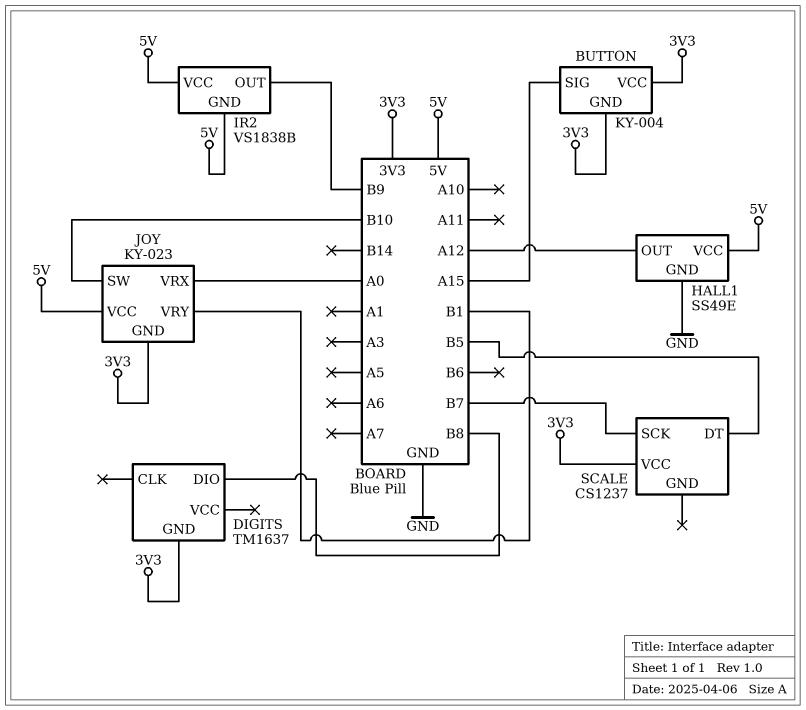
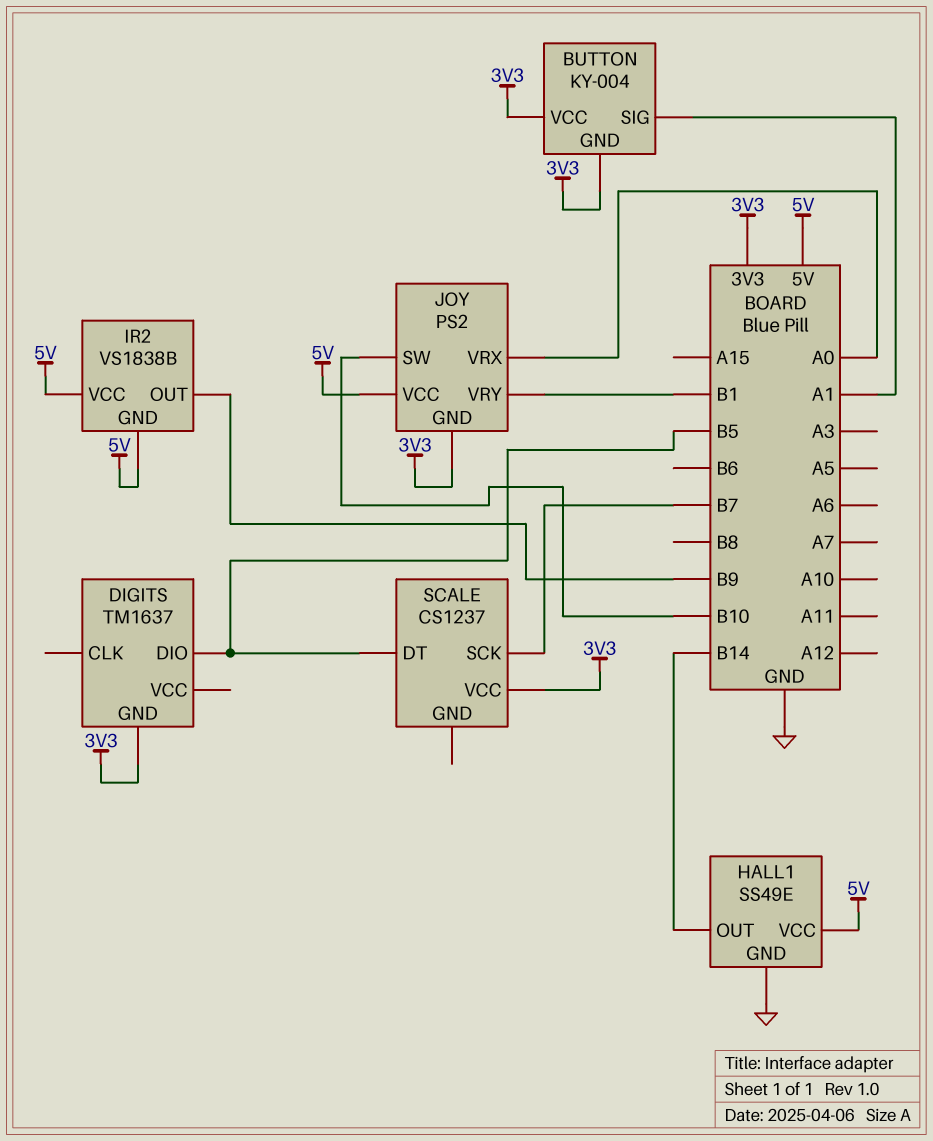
BUTTON pin SIG: A15 -> A1
DIGITS pin DIO: B8 -> B5
HALL1 pin OUT: A12 -> B14
JOY: KY-023 -> PS2

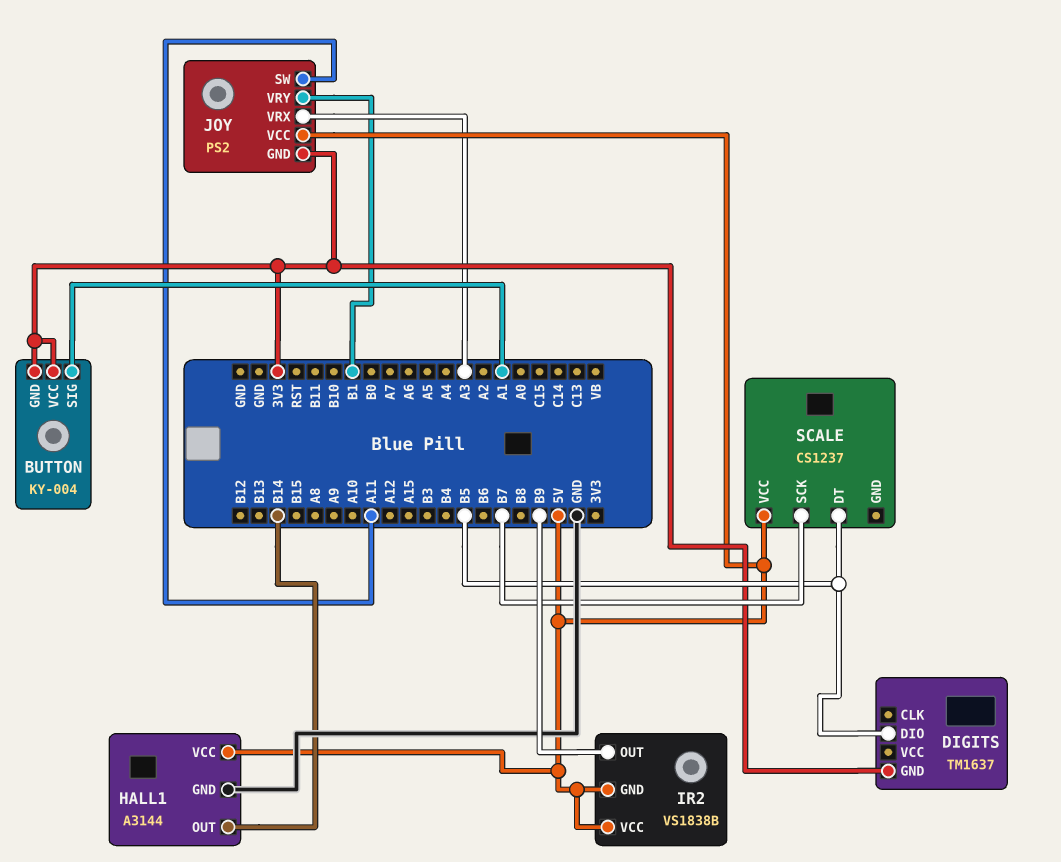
HALL1: SS49E -> A3144
JOY pin SW: B10 -> A11
JOY pin VRX: A0 -> A3
SCALE pin VCC: 3V3 -> 5V

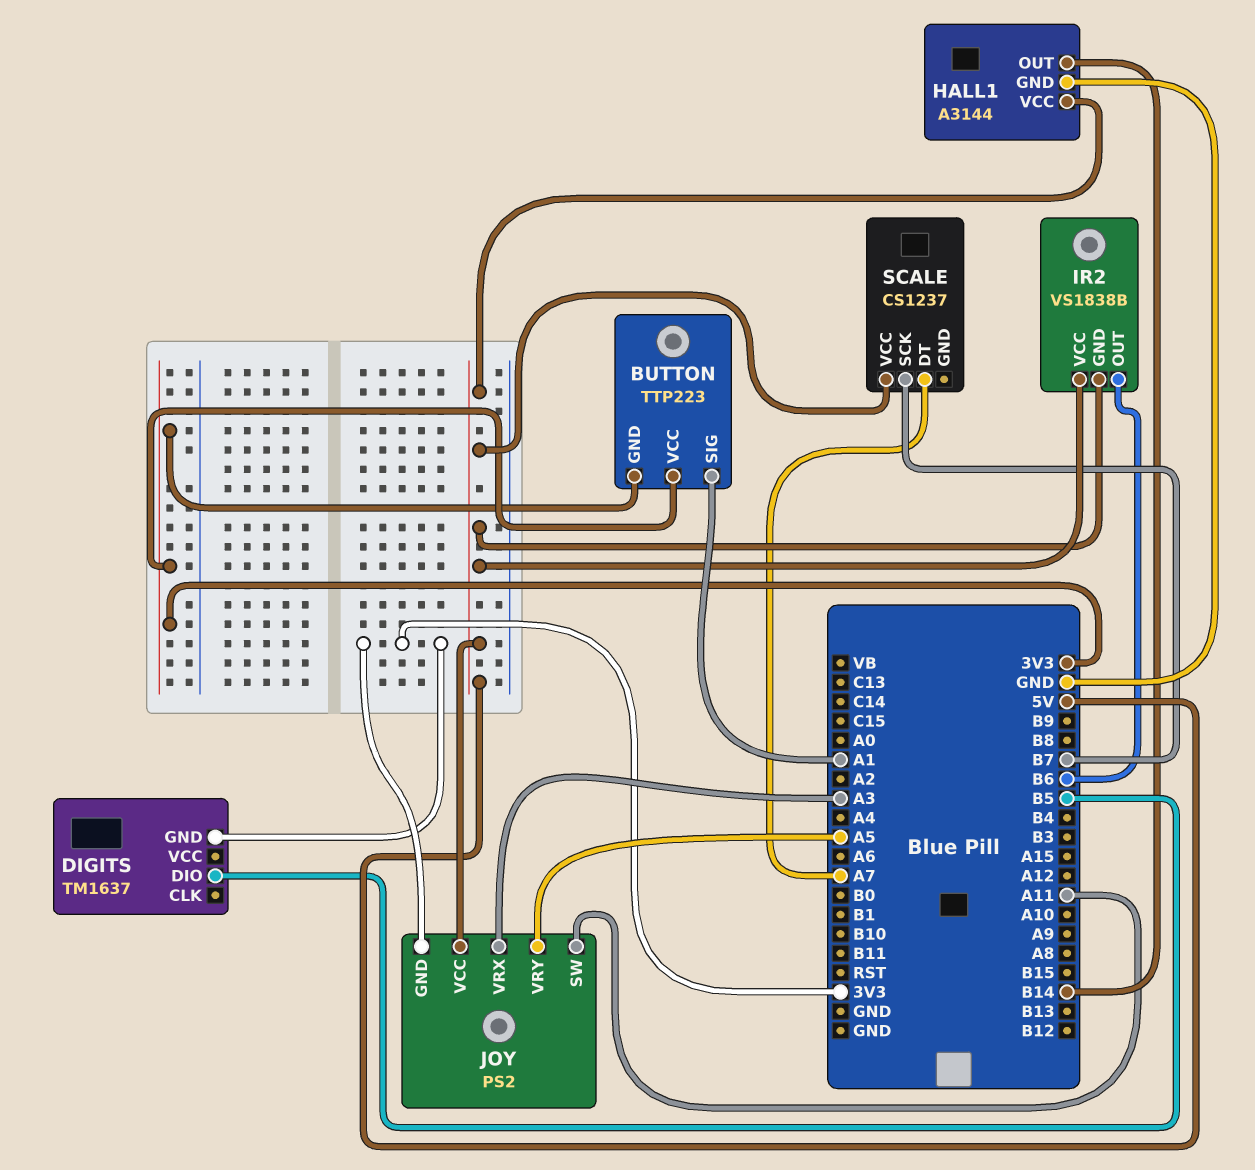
BUTTON: KY-004 -> TTP223
IR2 pin OUT: B9 -> B6
JOY pin VRY: B1 -> A5
SCALE pin DT: B5 -> A7

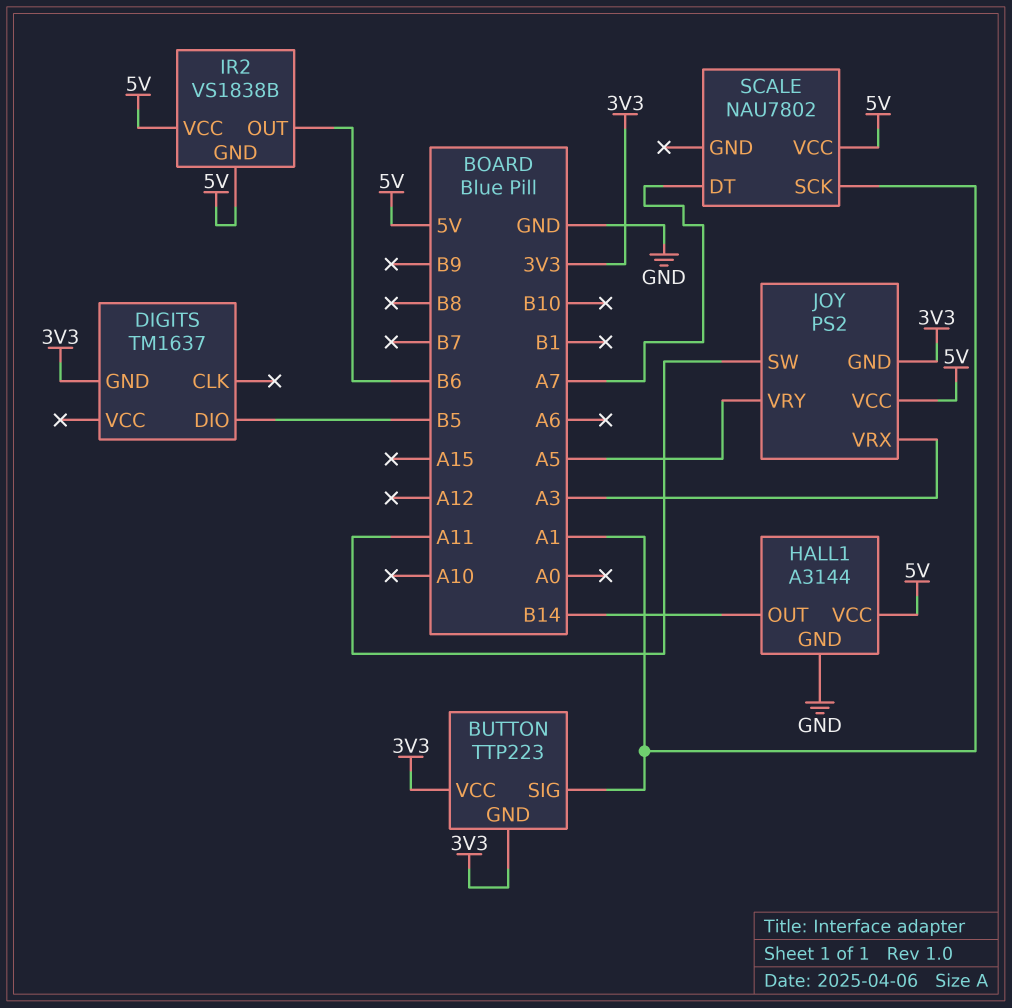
SCALE: CS1237 -> NAU7802
SCALE pin SCK: B7 -> A1

